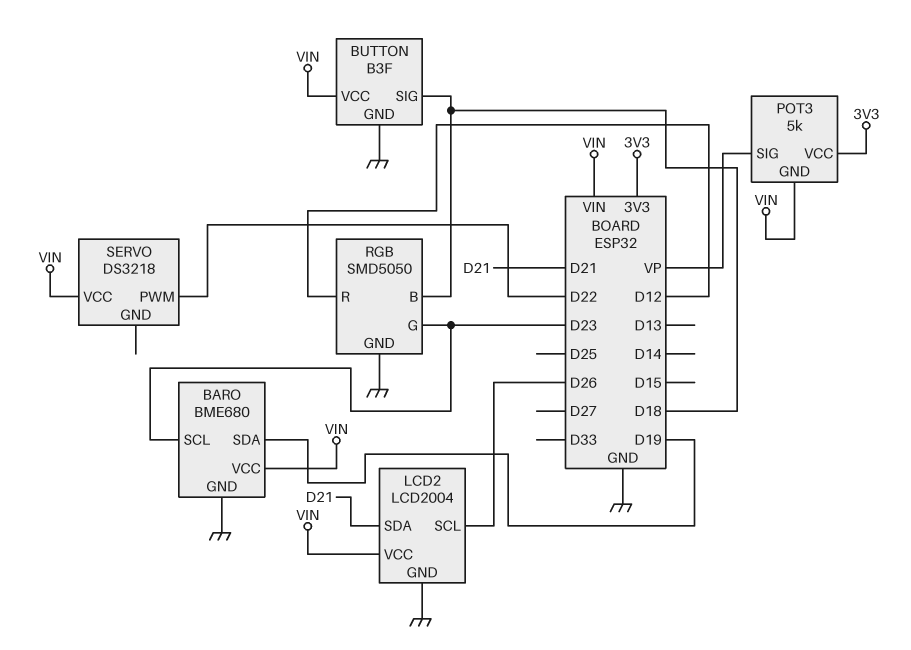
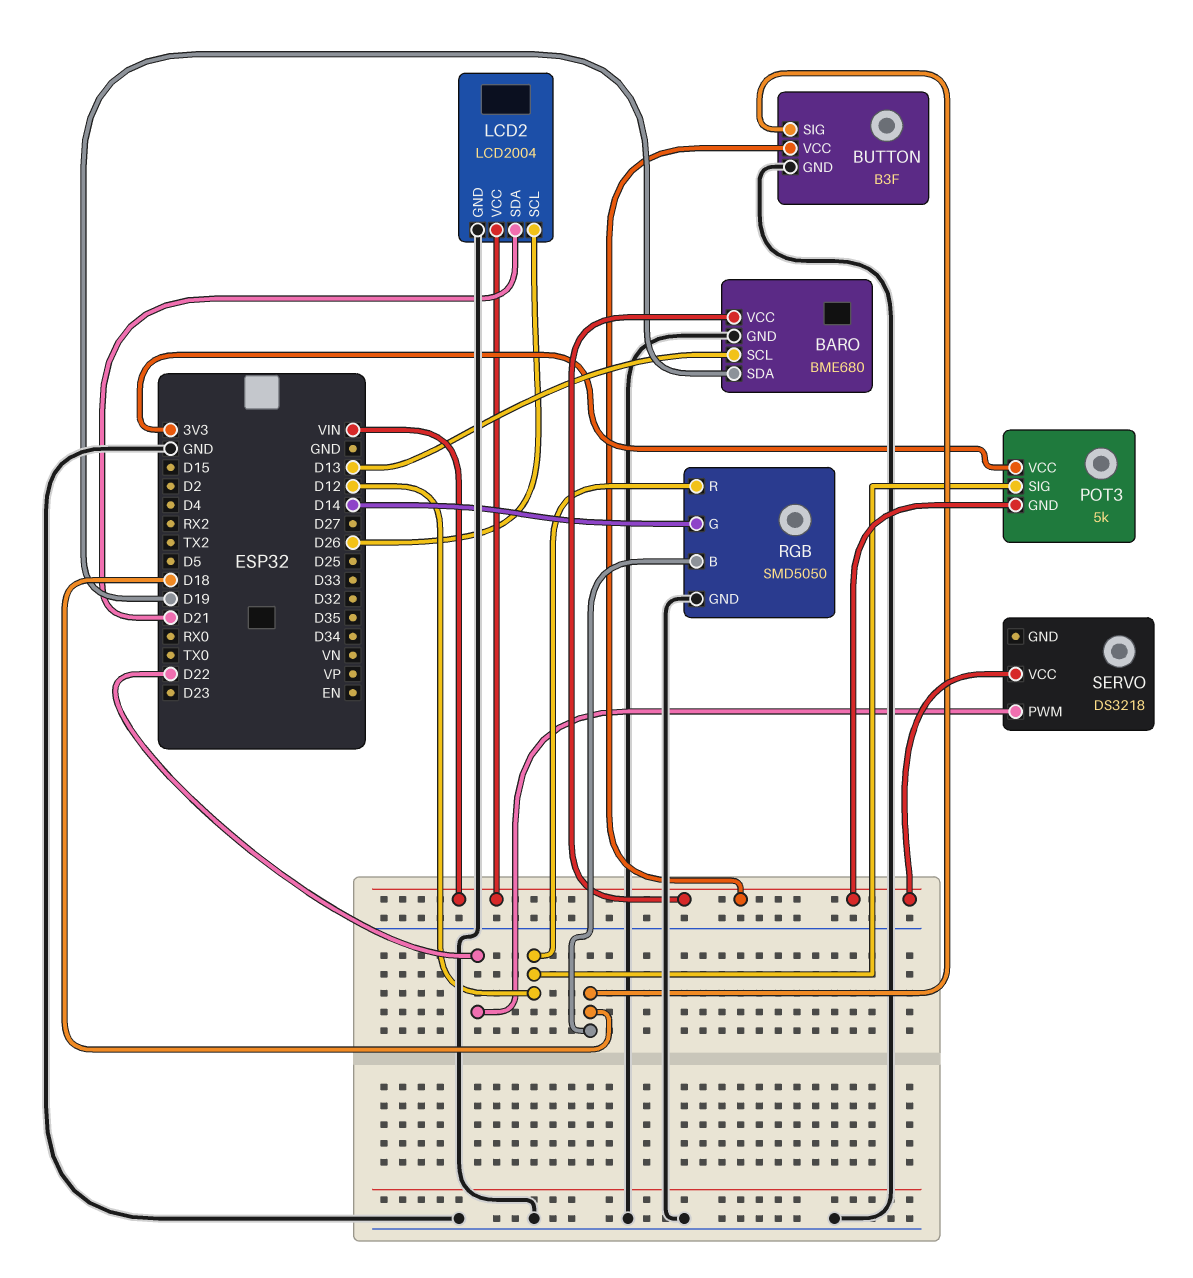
BARO pin SCL: D23 -> D13
POT3 pin SIG: VP -> D12
RGB pin G: D23 -> D14

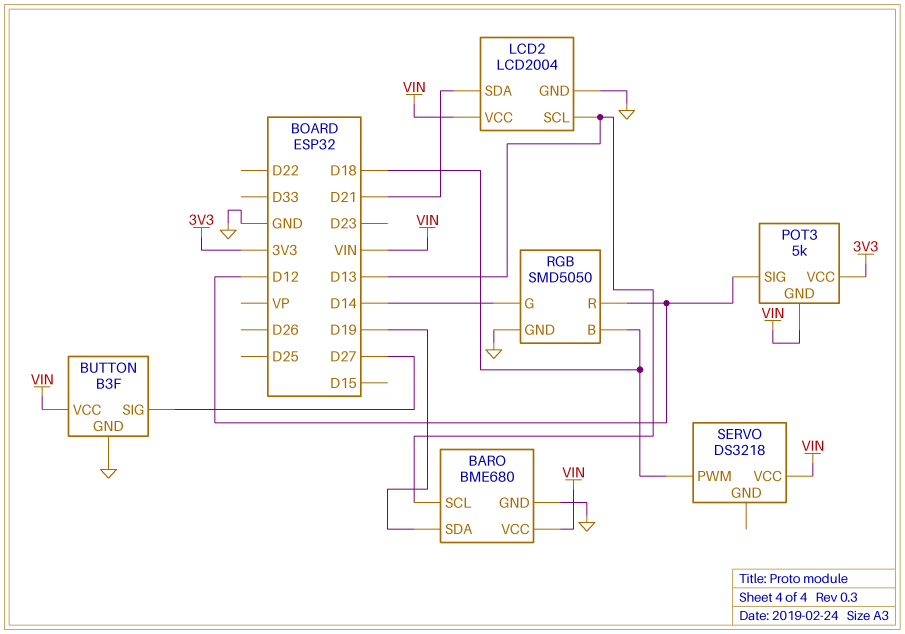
BUTTON pin SIG: D18 -> D27
LCD2 pin SCL: D26 -> D13
SERVO pin PWM: D22 -> D18

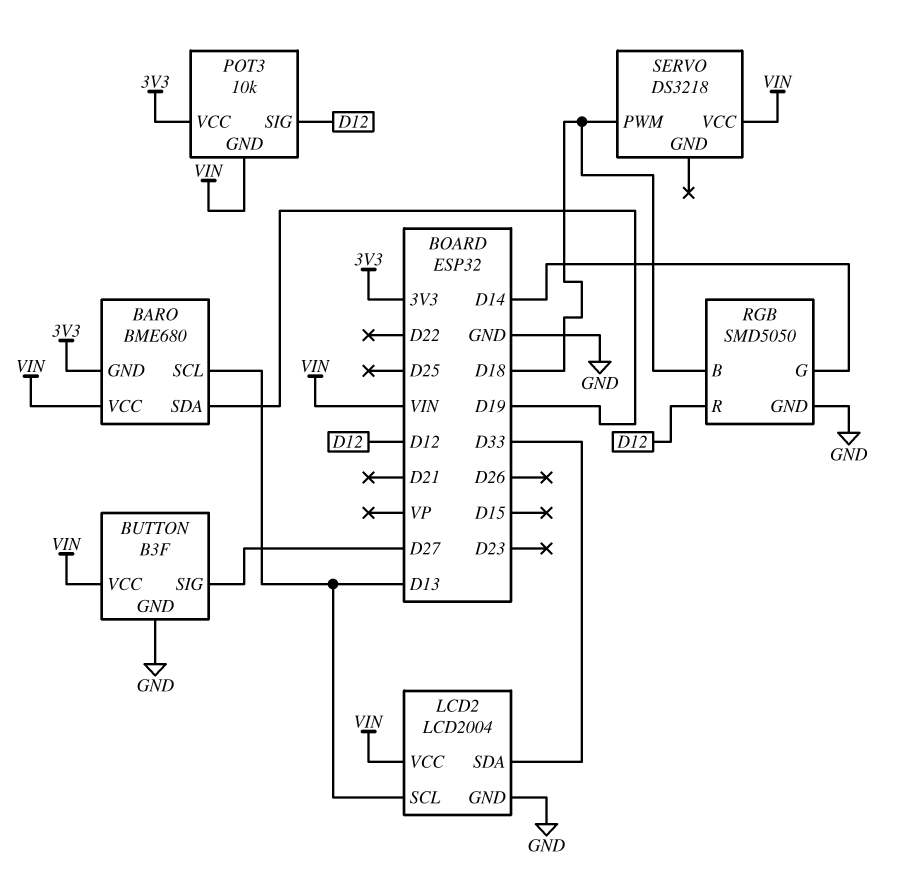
BARO pin GND: GND -> 3V3
LCD2 pin SDA: D21 -> D33
POT3: 5k -> 10k

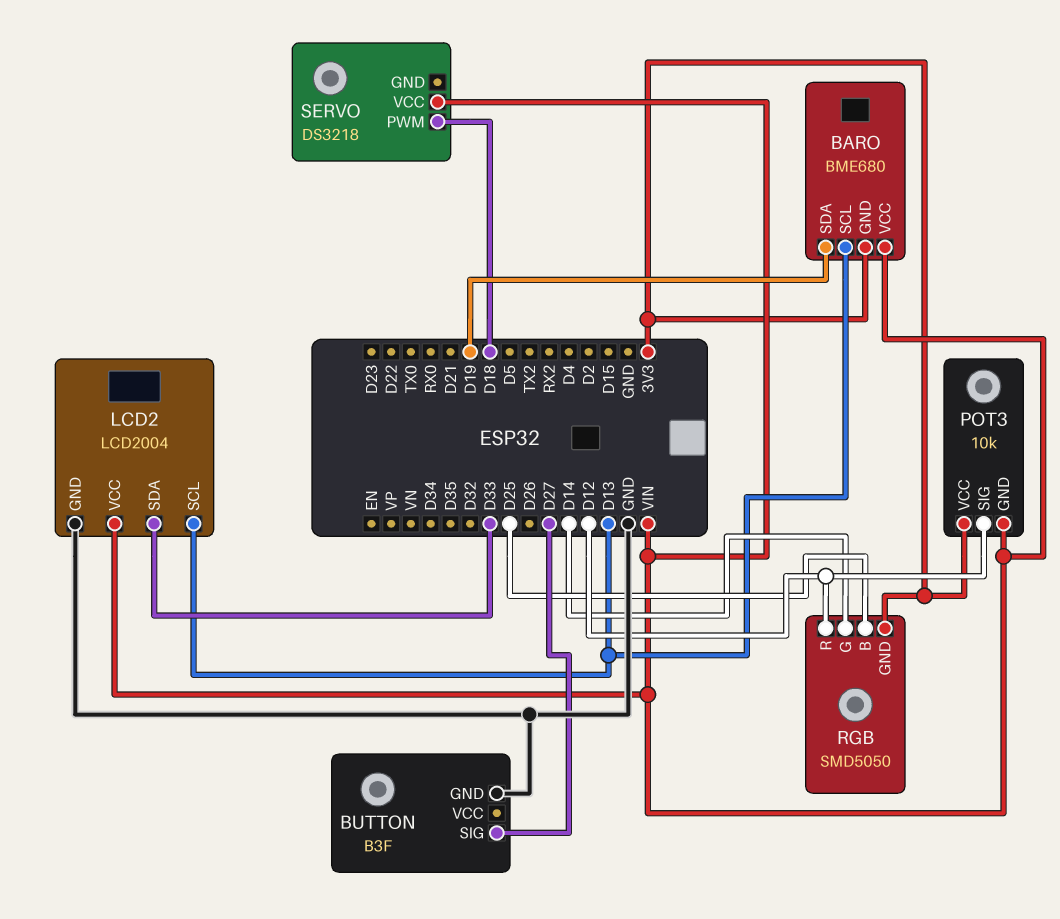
BUTTON pin VCC: VIN -> none
RGB pin B: D18 -> D25
RGB pin GND: GND -> 3V3

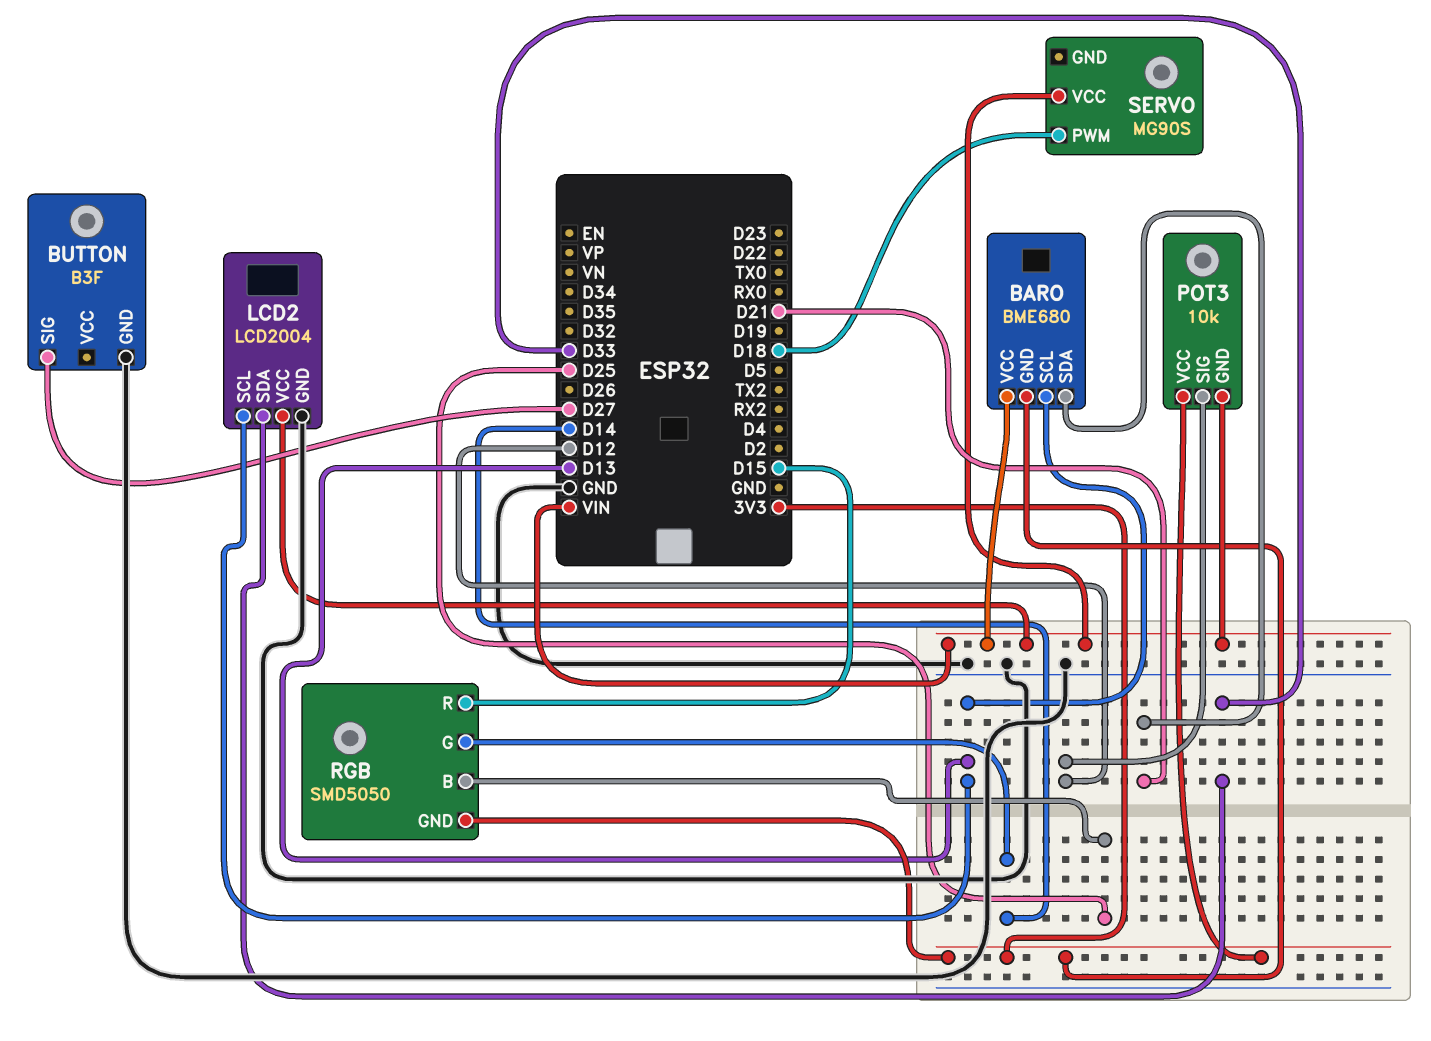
BARO pin SDA: D19 -> D21
RGB pin R: D12 -> D15
SERVO: DS3218 -> MG90S

